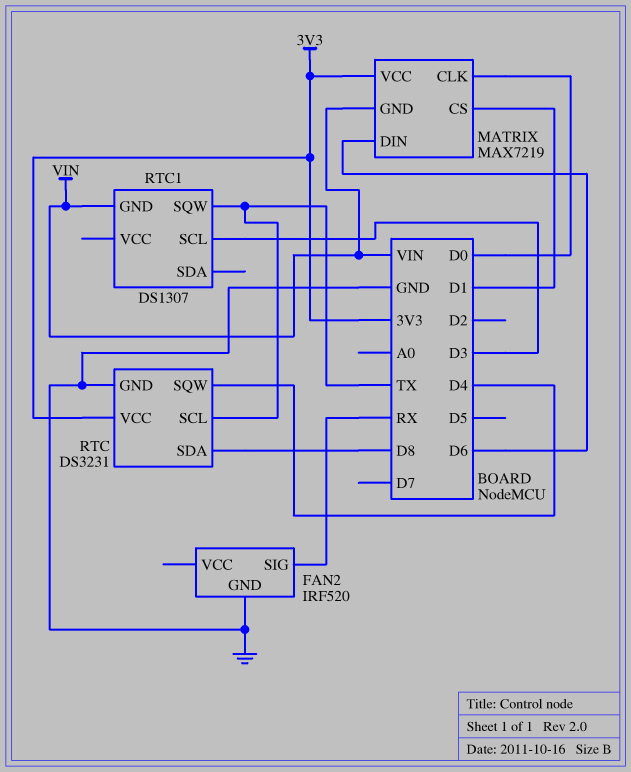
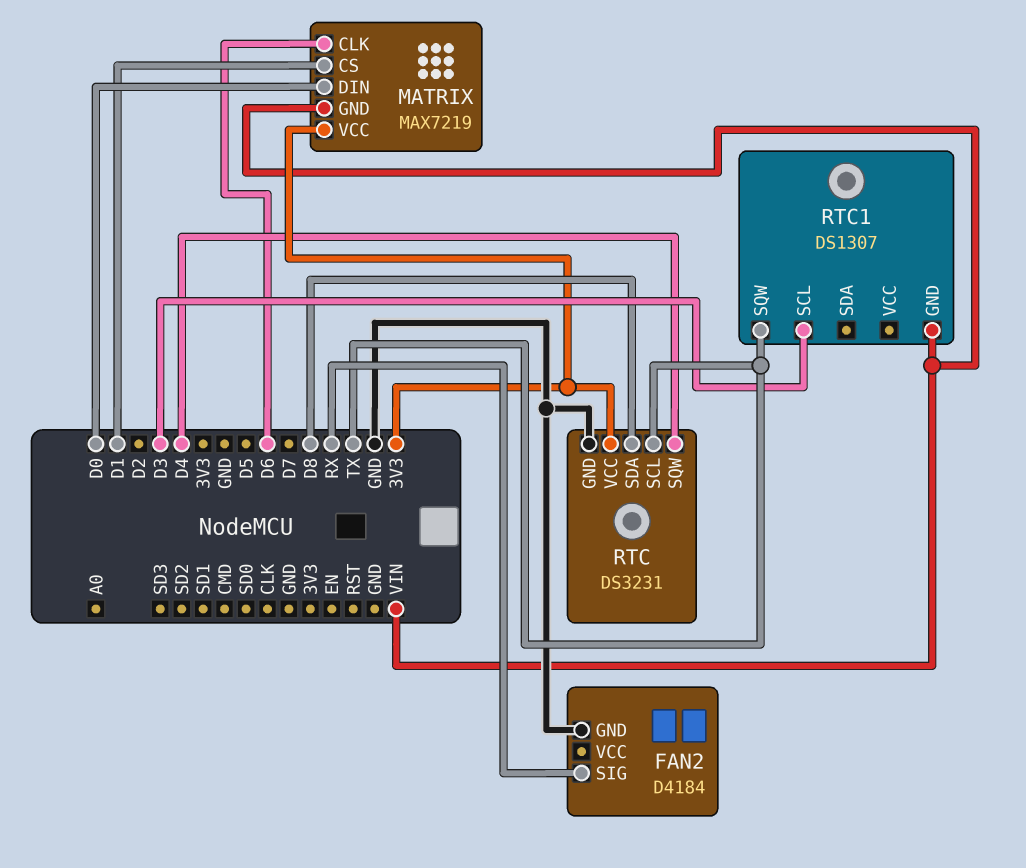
FAN2: IRF520 -> D4184
MATRIX pin CLK: D0 -> D6
MATRIX pin DIN: D6 -> D0

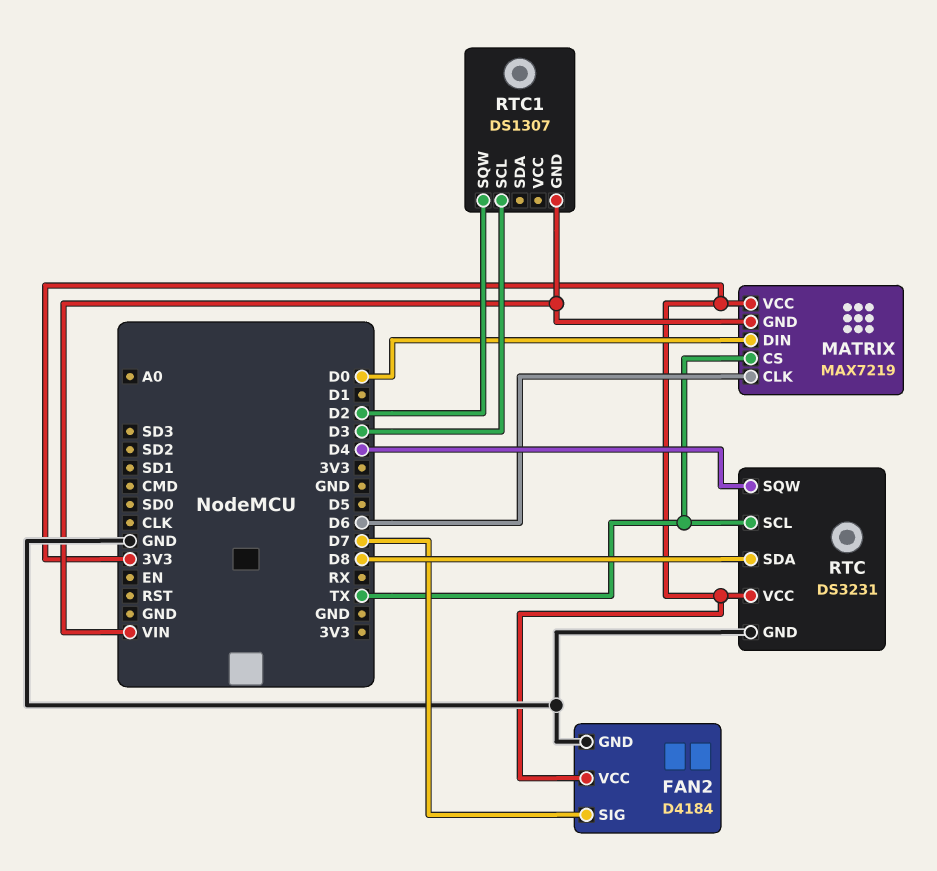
FAN2 pin SIG: RX -> D7
FAN2 pin VCC: none -> 3V3
MATRIX pin CS: D1 -> TX
RTC1 pin SQW: TX -> D2

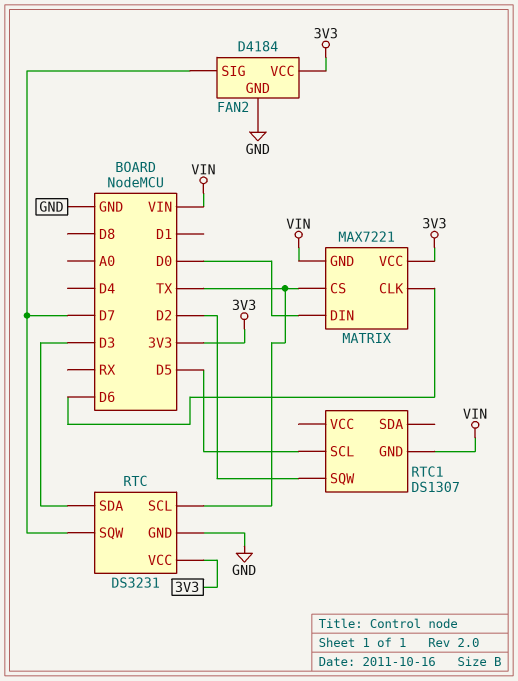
MATRIX: MAX7219 -> MAX7221
RTC pin SDA: D8 -> D3
RTC pin SQW: D4 -> D7
RTC1 pin SCL: D3 -> D5

